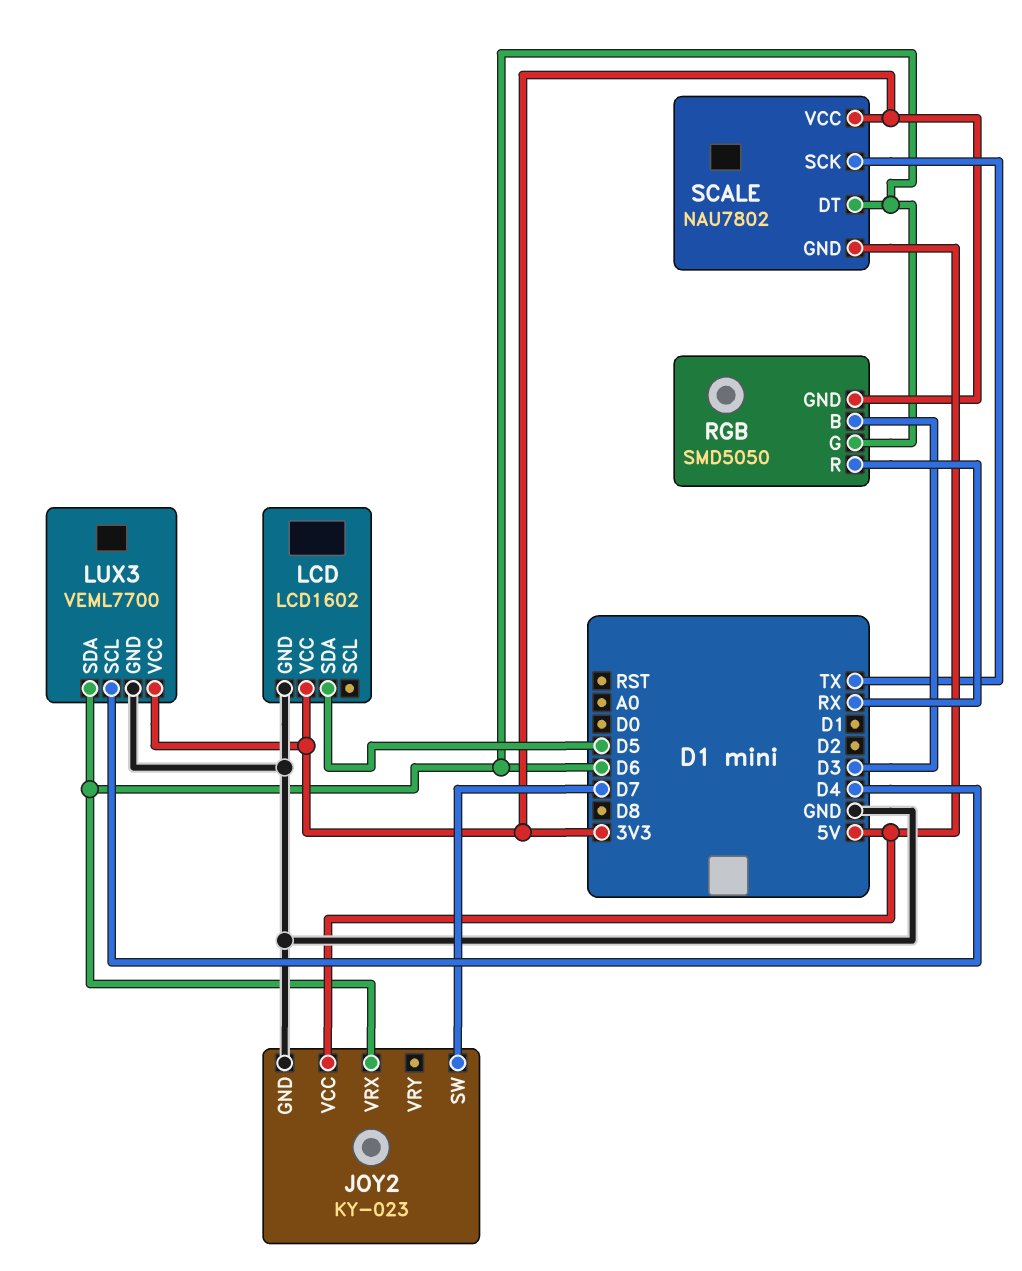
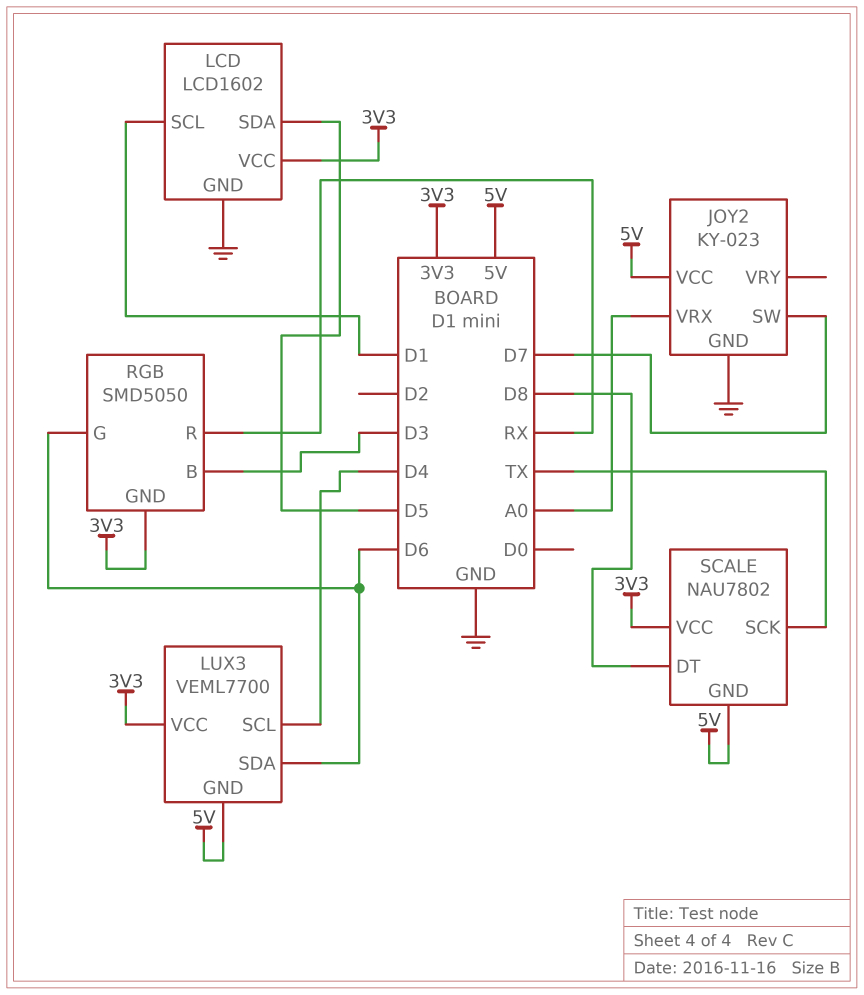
JOY2 pin VRX: D6 -> A0
LCD pin SCL: none -> D1
LUX3 pin GND: GND -> 5V
SCALE pin DT: D6 -> D8

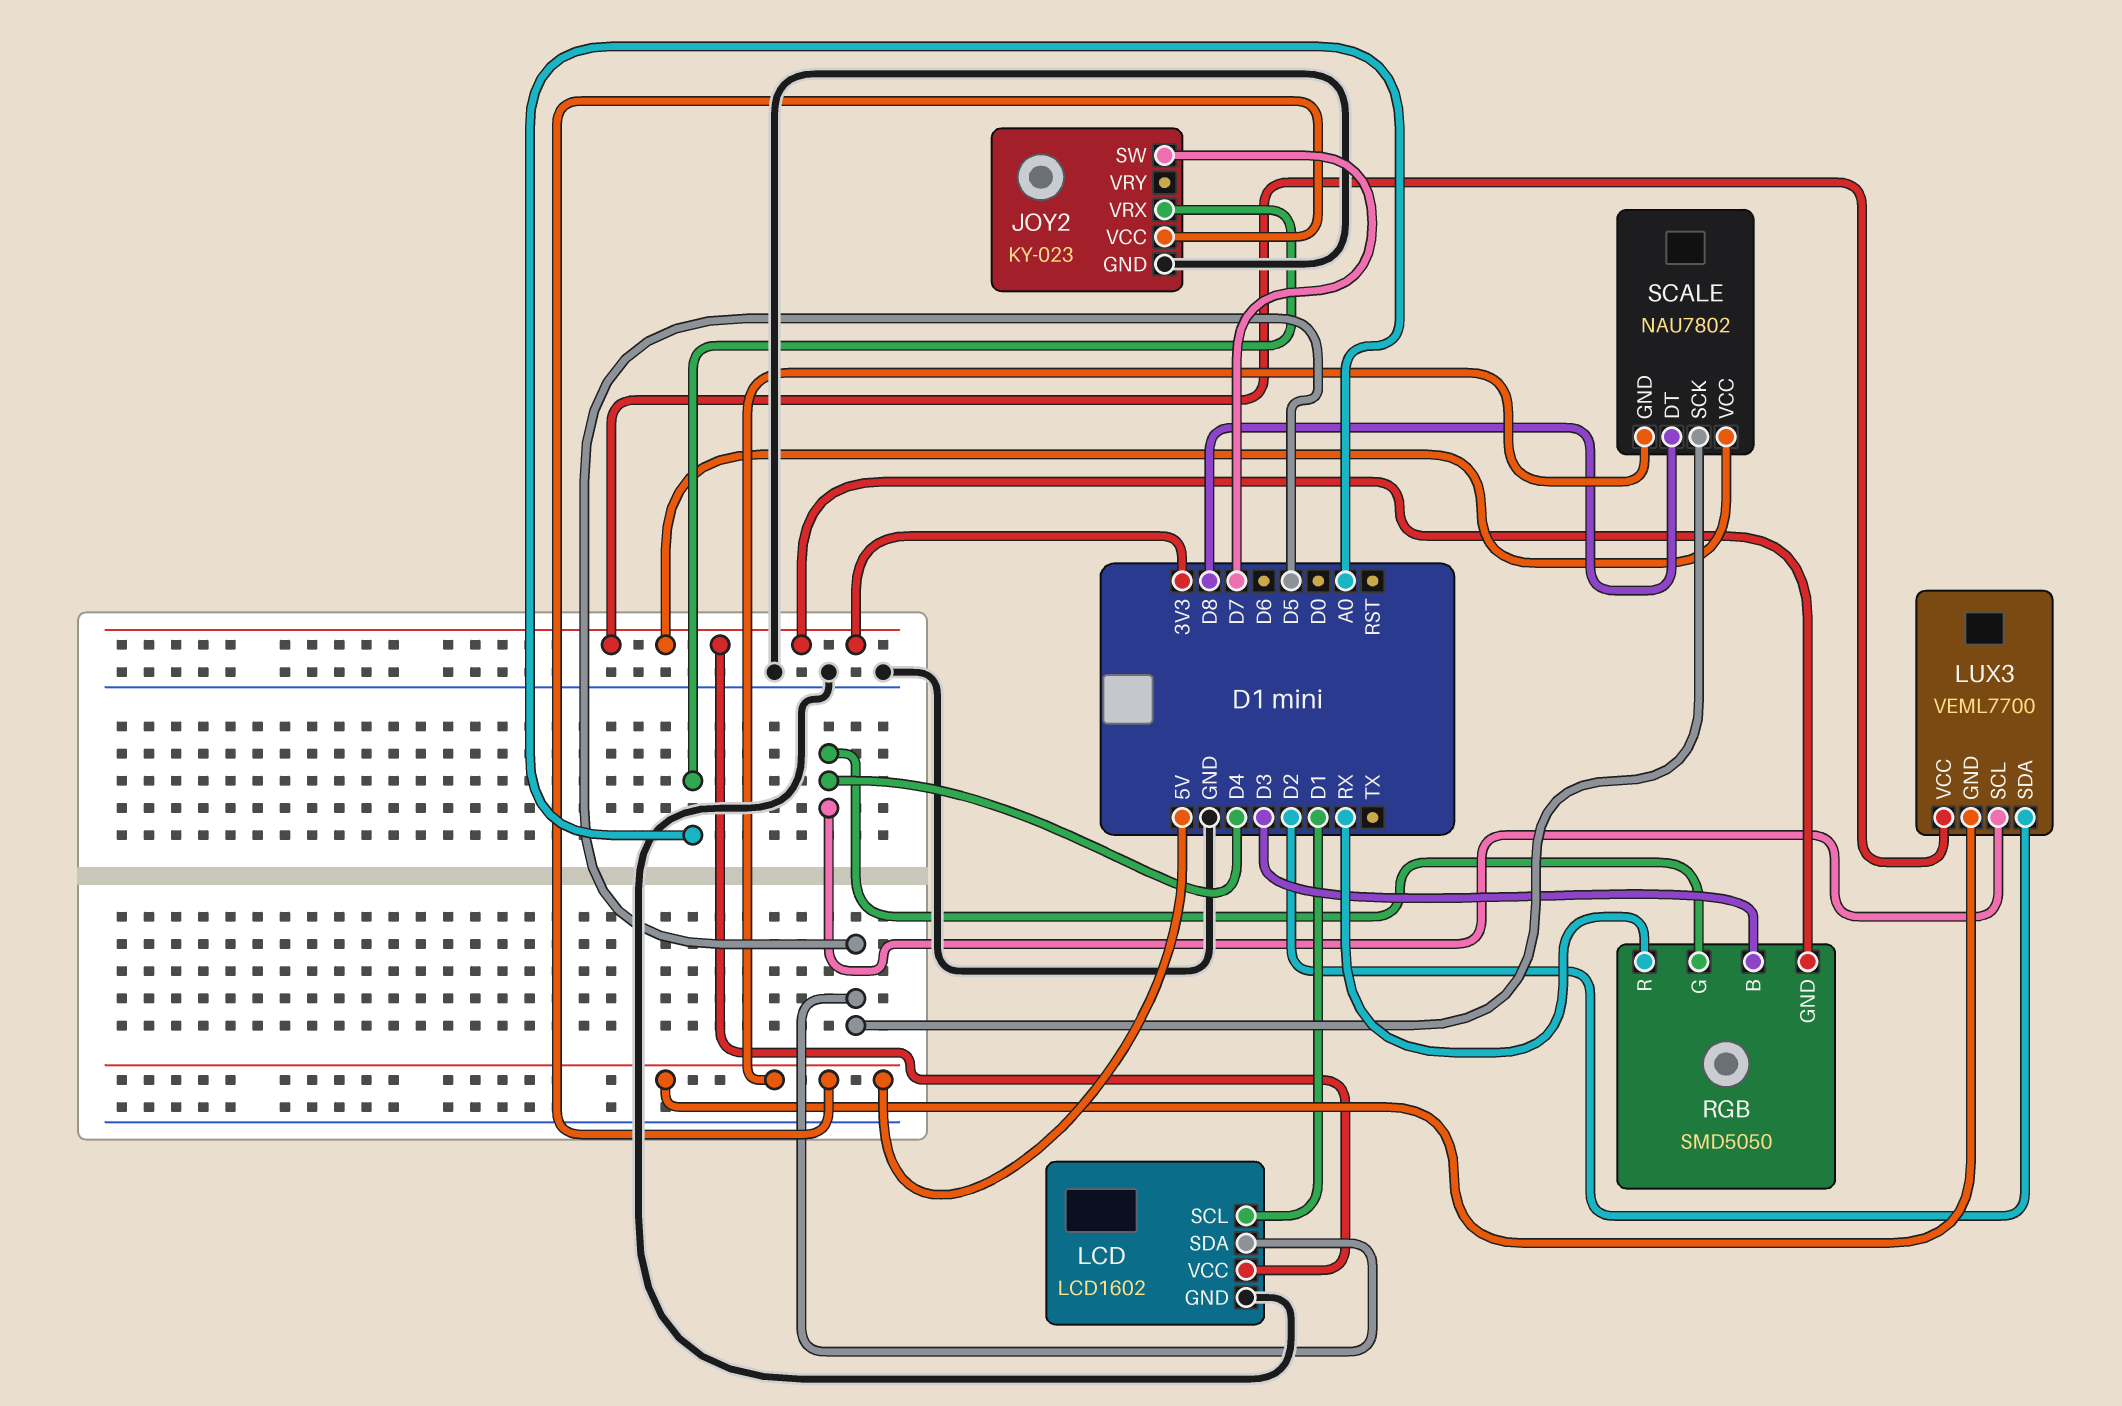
LUX3 pin SDA: D6 -> D2
RGB pin G: D6 -> D4
SCALE pin SCK: TX -> D5

